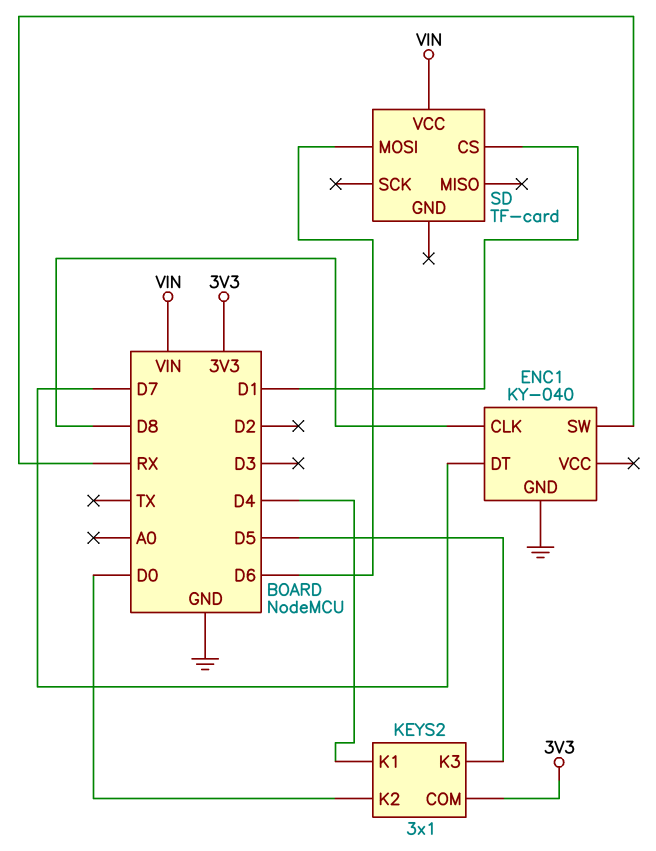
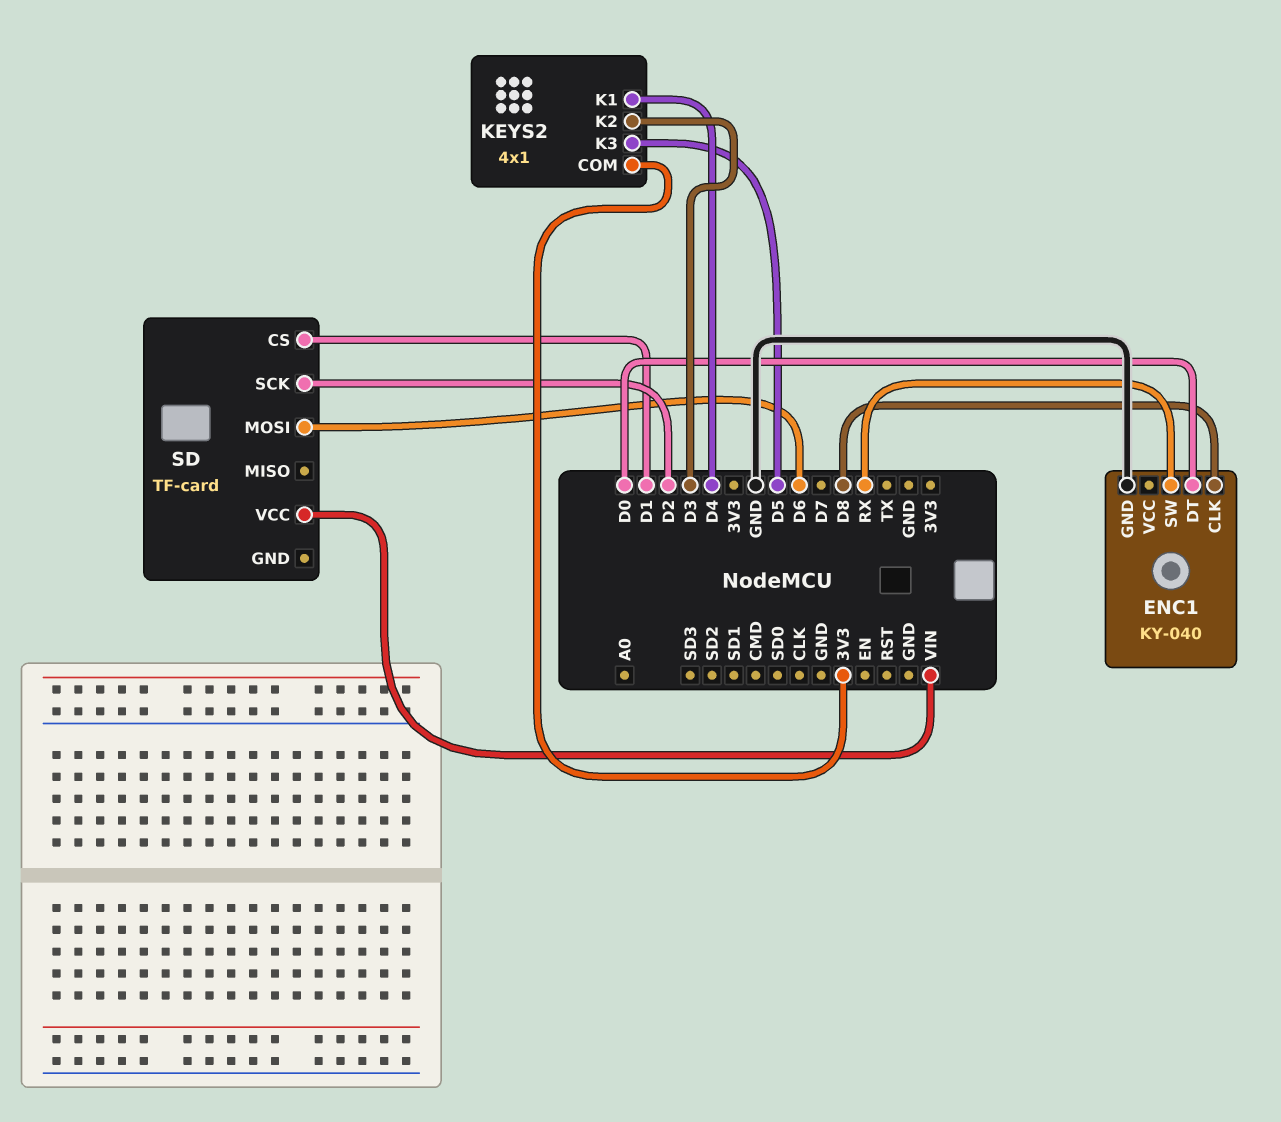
ENC1 pin DT: D7 -> D0
KEYS2: 3x1 -> 4x1
KEYS2 pin K2: D0 -> D3
SD pin SCK: none -> D2

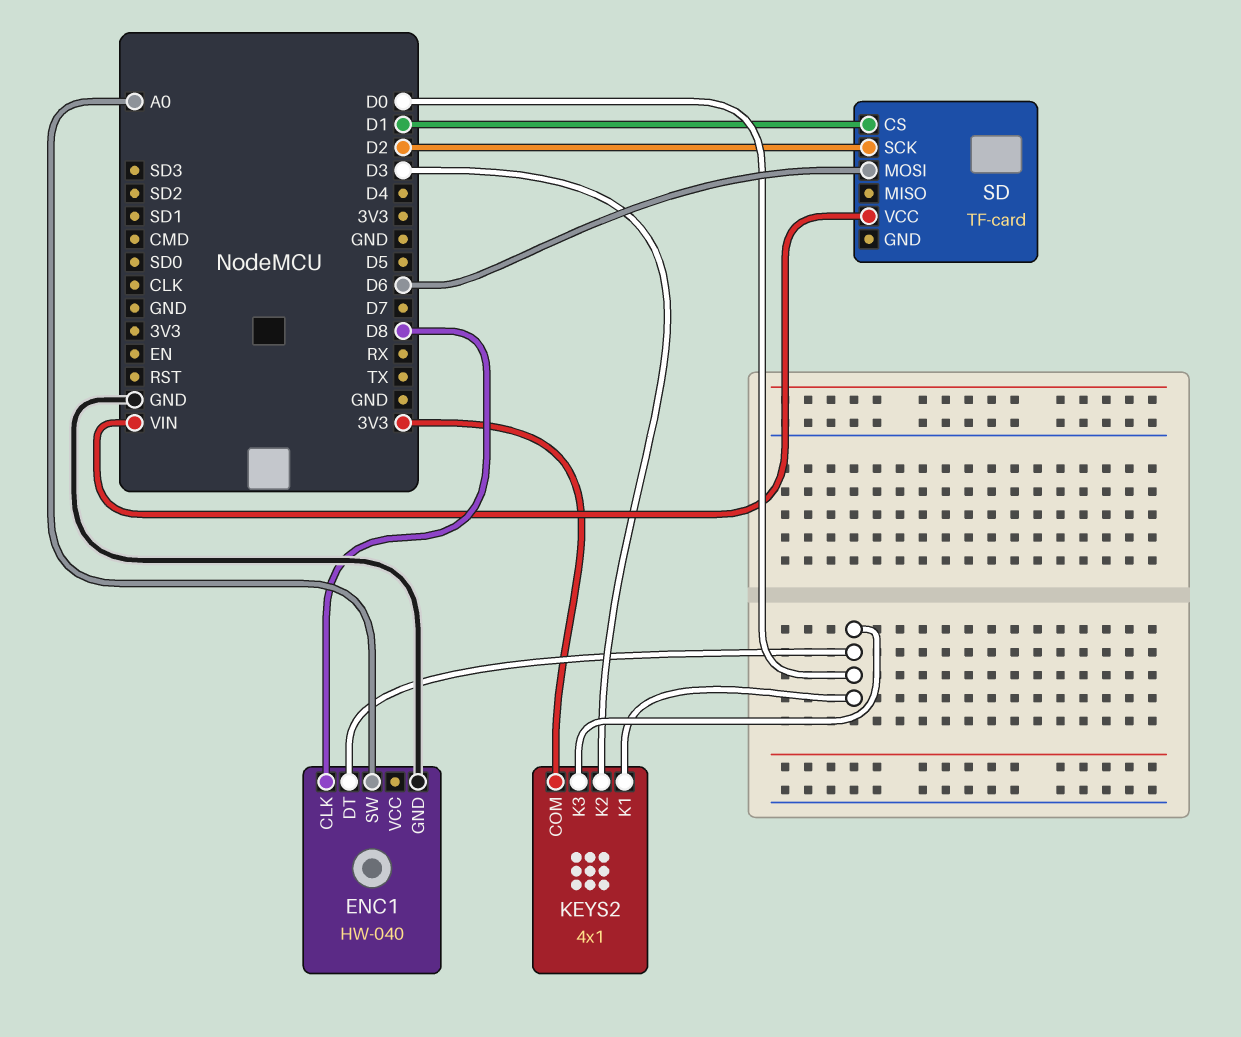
ENC1: KY-040 -> HW-040
ENC1 pin SW: RX -> A0
KEYS2 pin K1: D4 -> D0
KEYS2 pin K3: D5 -> D0

